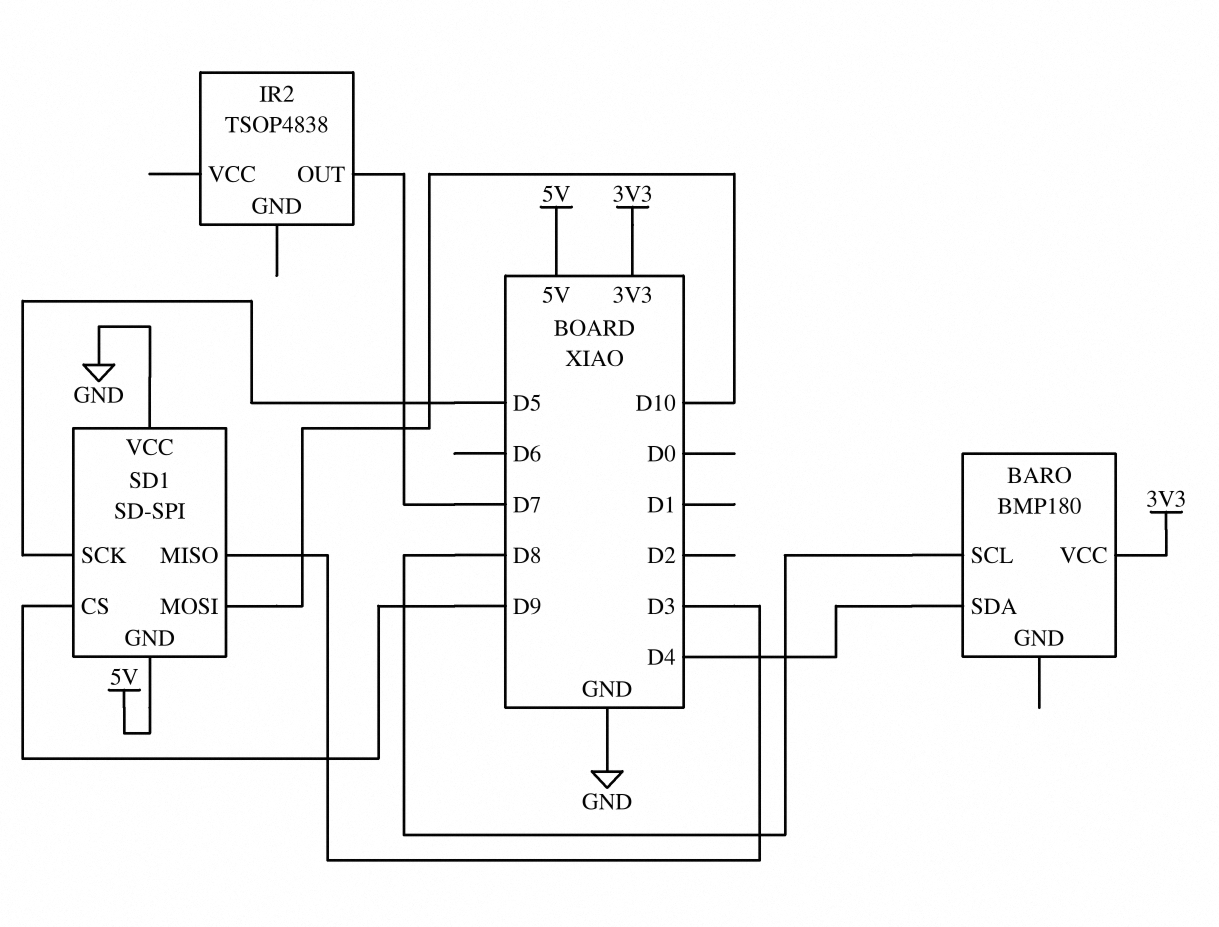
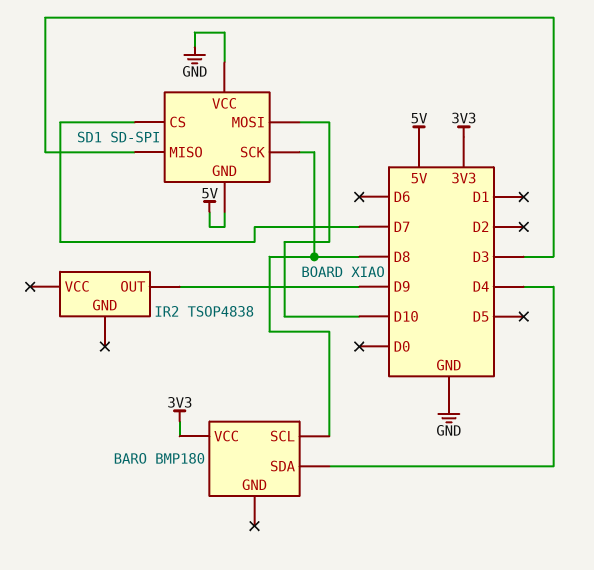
IR2 pin OUT: D7 -> D9
SD1 pin CS: D9 -> D7
SD1 pin SCK: D5 -> D8

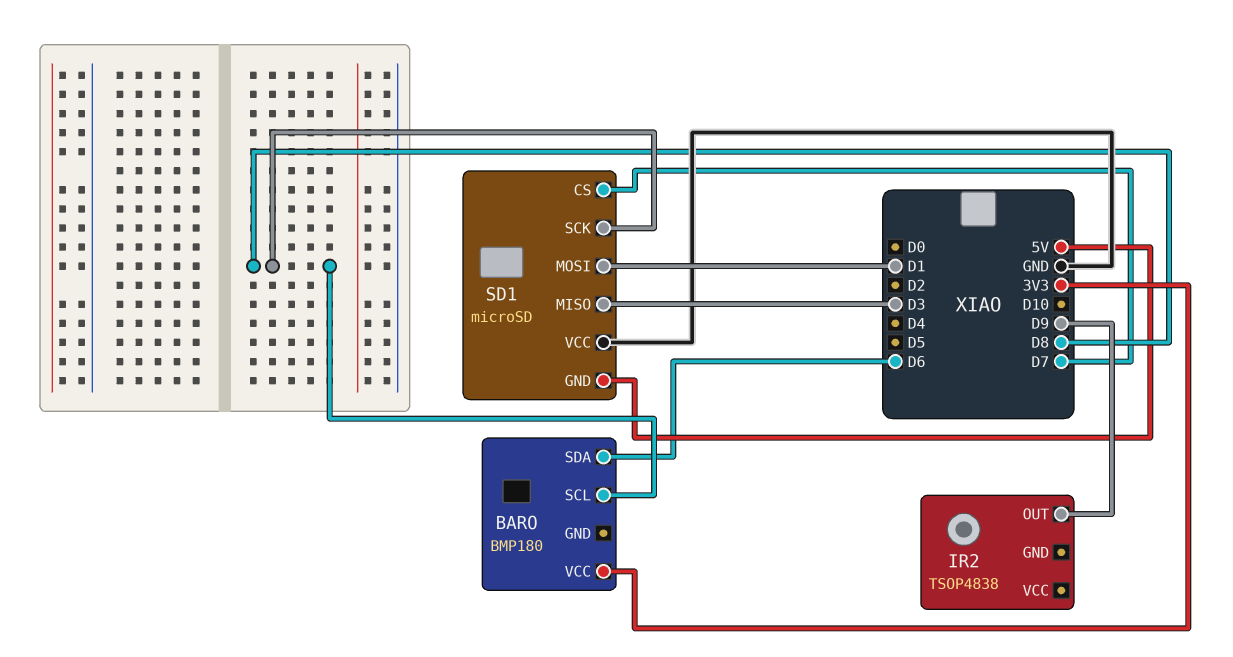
BARO pin SDA: D4 -> D6
SD1: SD-SPI -> microSD
SD1 pin MOSI: D10 -> D1

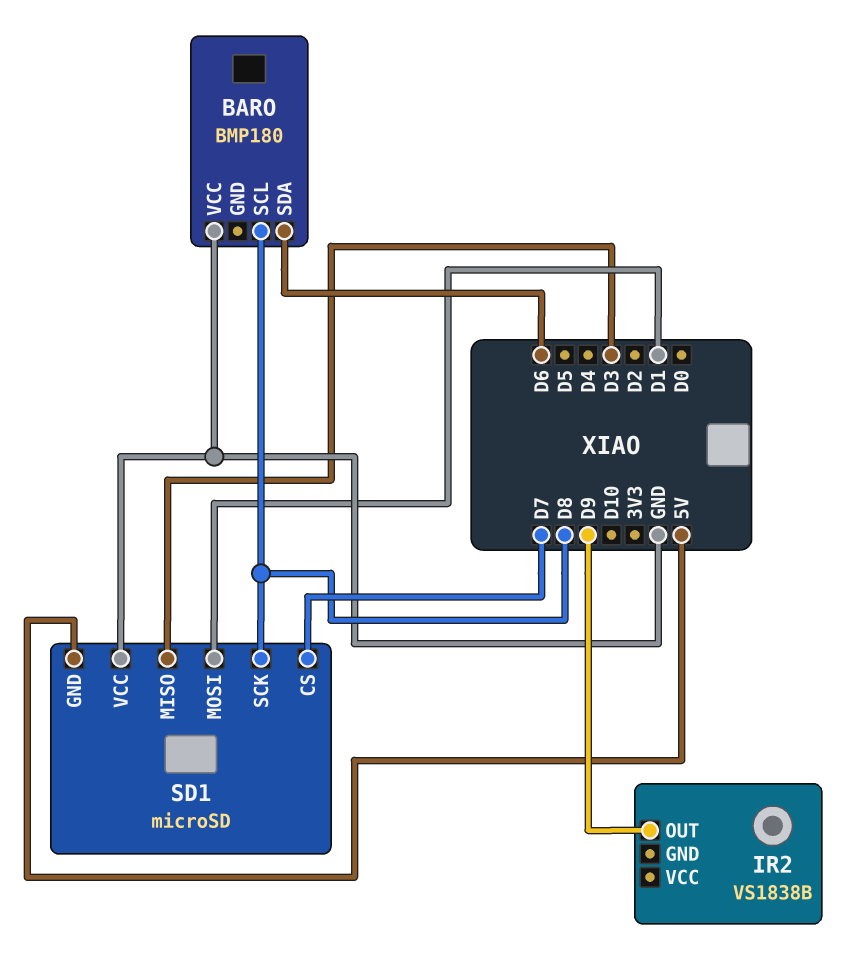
BARO pin VCC: 3V3 -> GND
IR2: TSOP4838 -> VS1838B

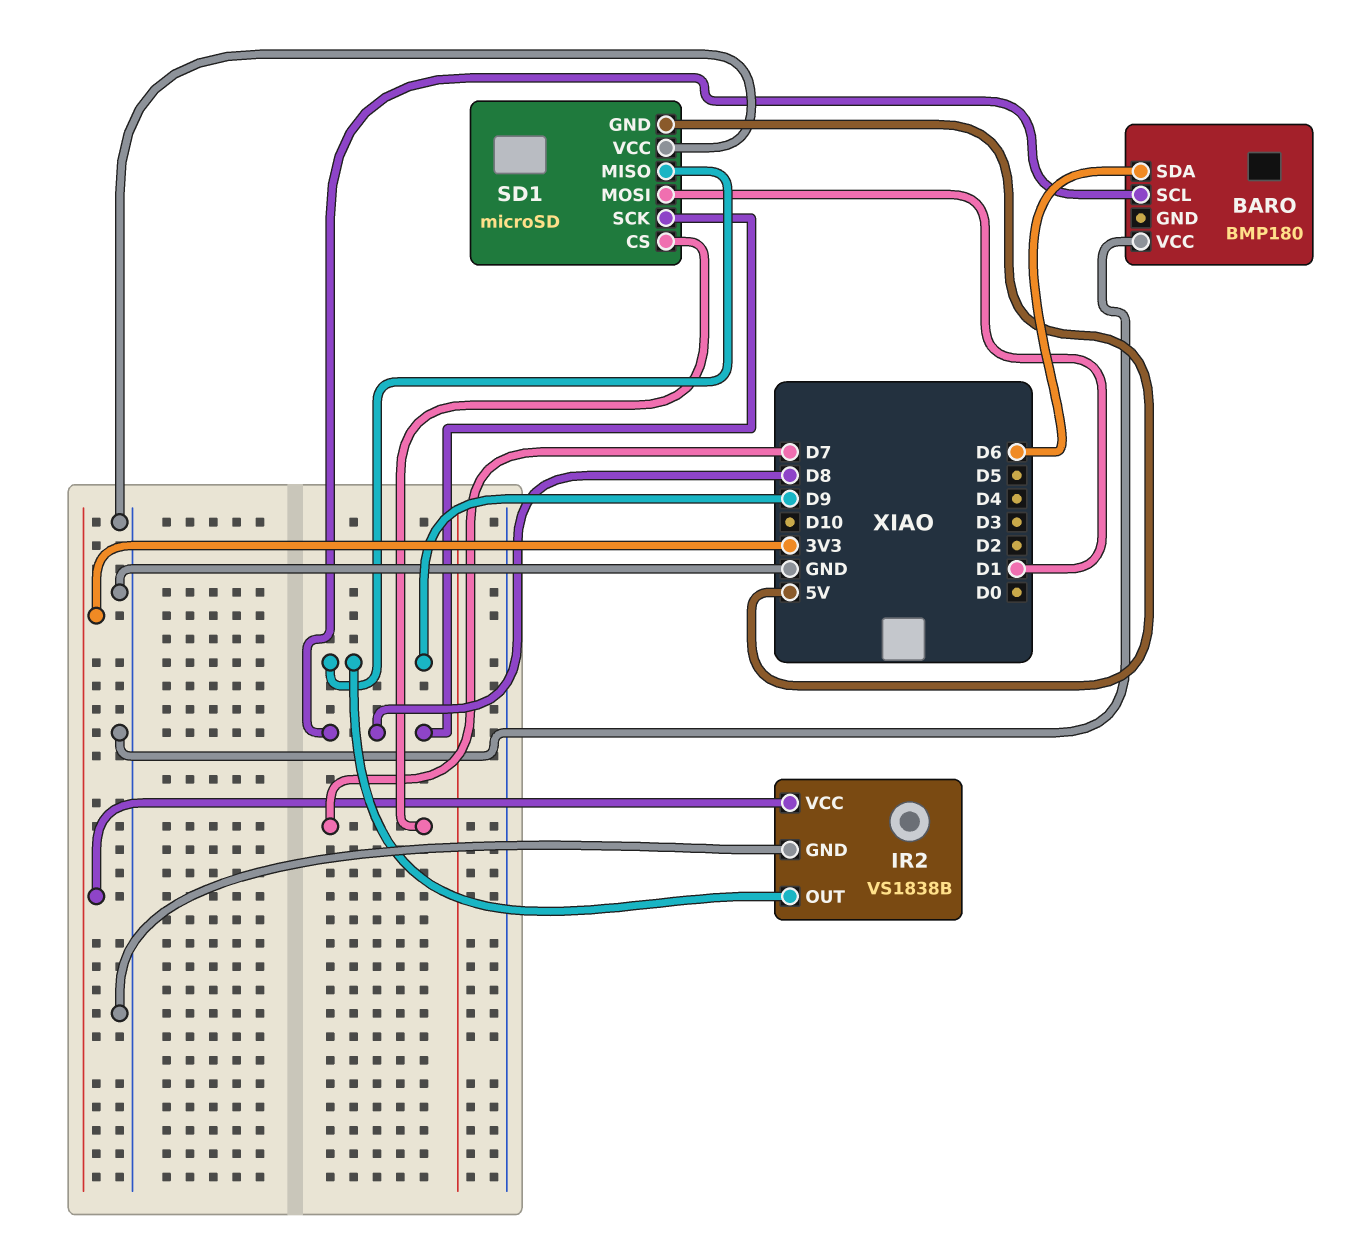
IR2 pin GND: none -> GND
IR2 pin VCC: none -> 3V3
SD1 pin MISO: D3 -> D9

